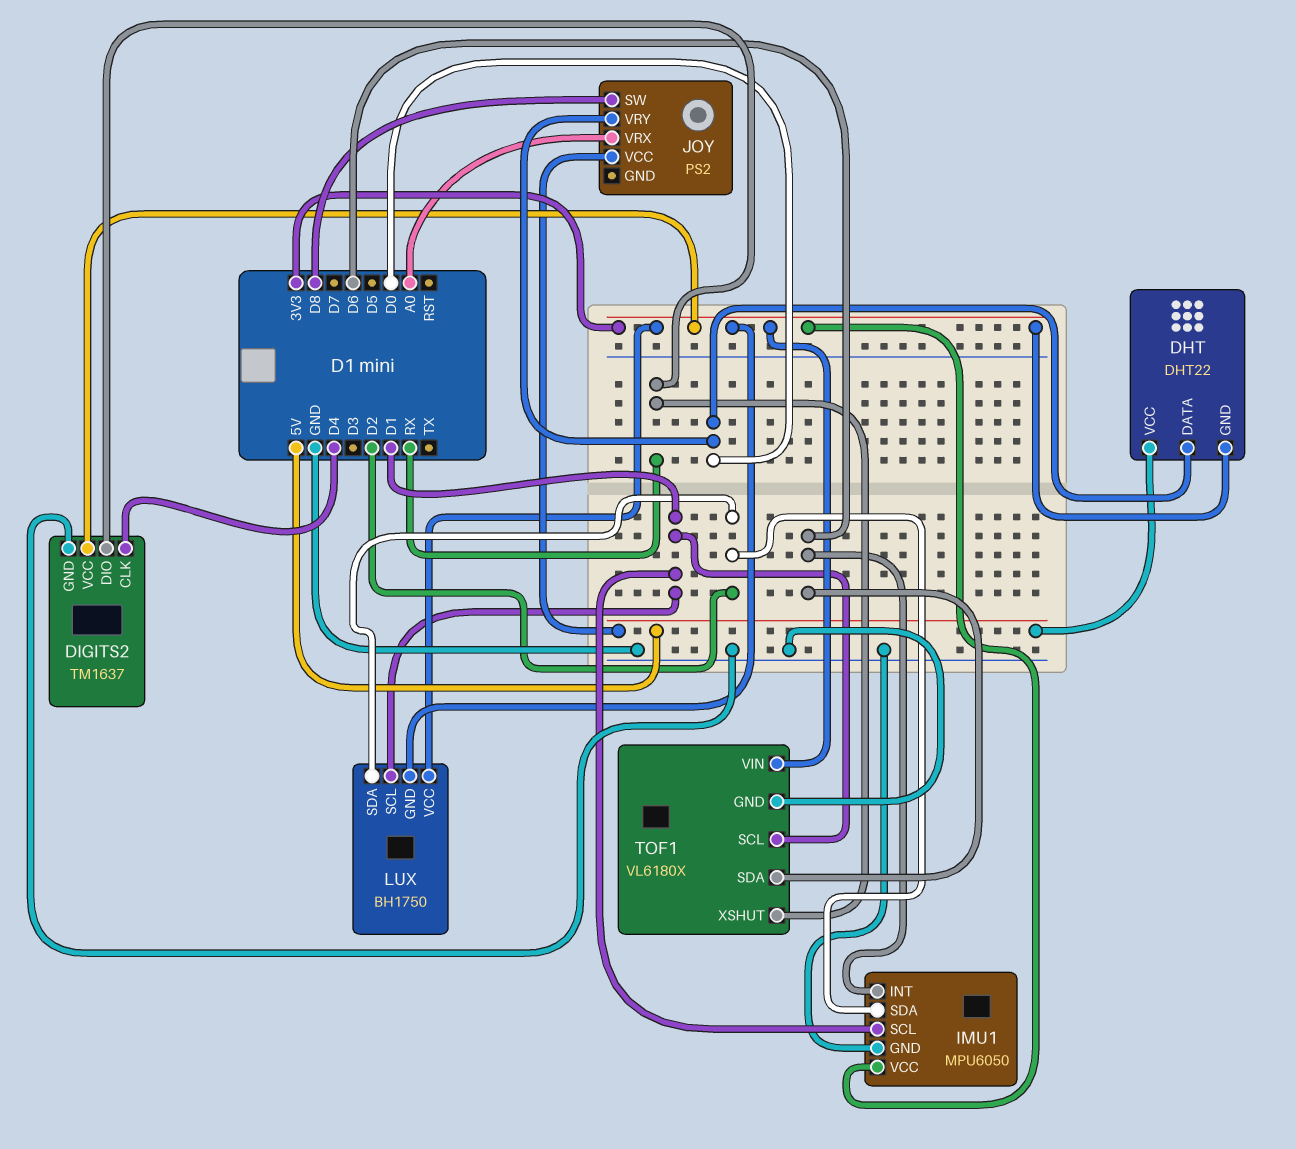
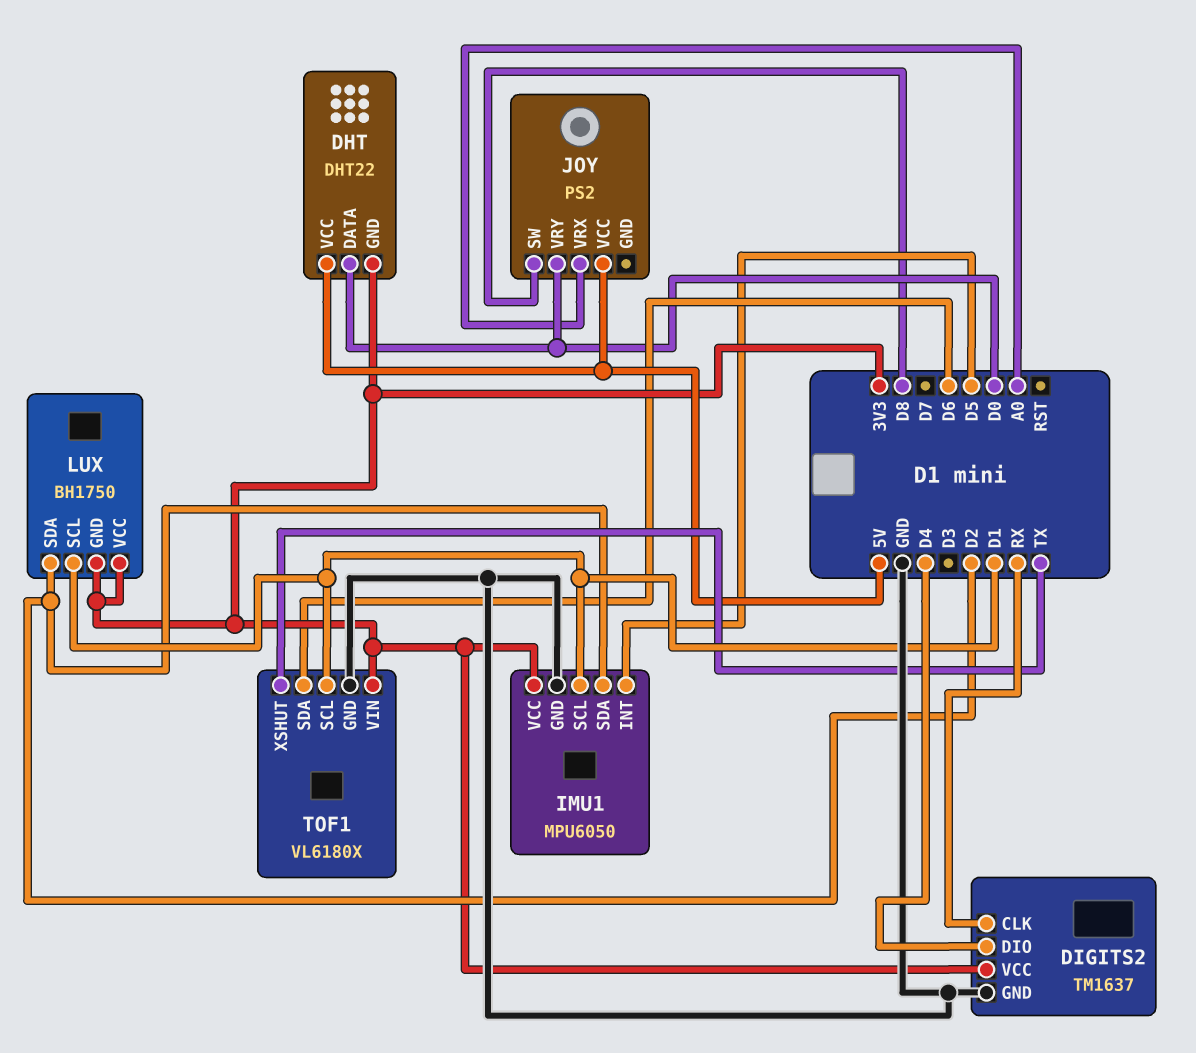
DIGITS2 pin CLK: D4 -> RX
DIGITS2 pin DIO: RX -> D4
IMU1 pin INT: D6 -> D5
TOF1 pin XSHUT: RX -> TX

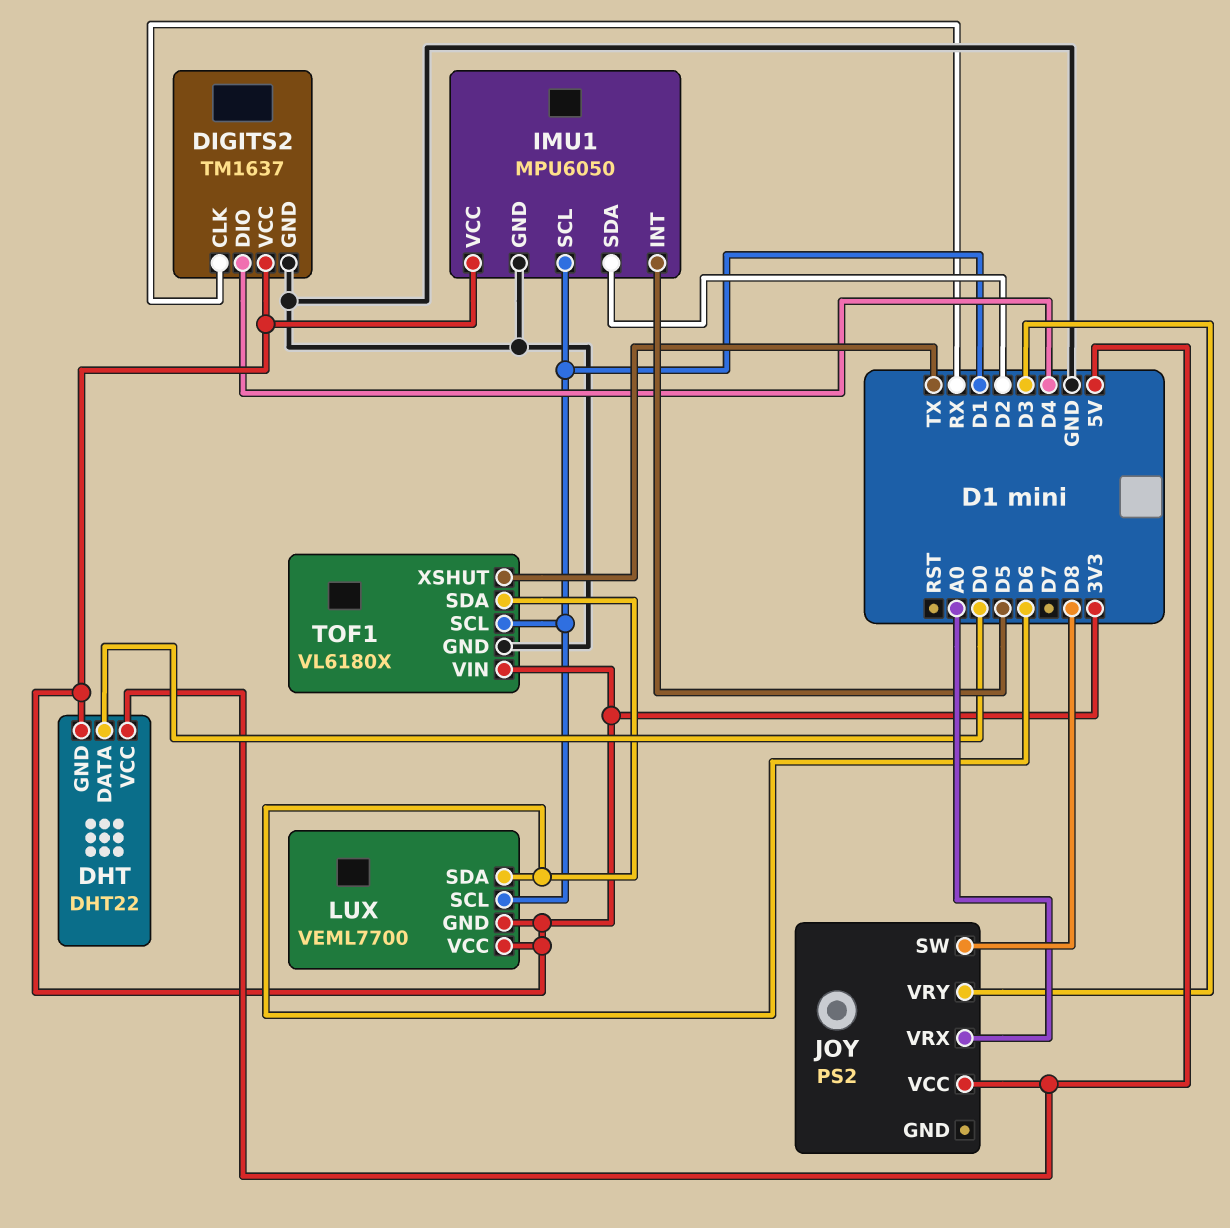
JOY pin VRY: D0 -> D3
LUX: BH1750 -> VEML7700
LUX pin SDA: D2 -> D6

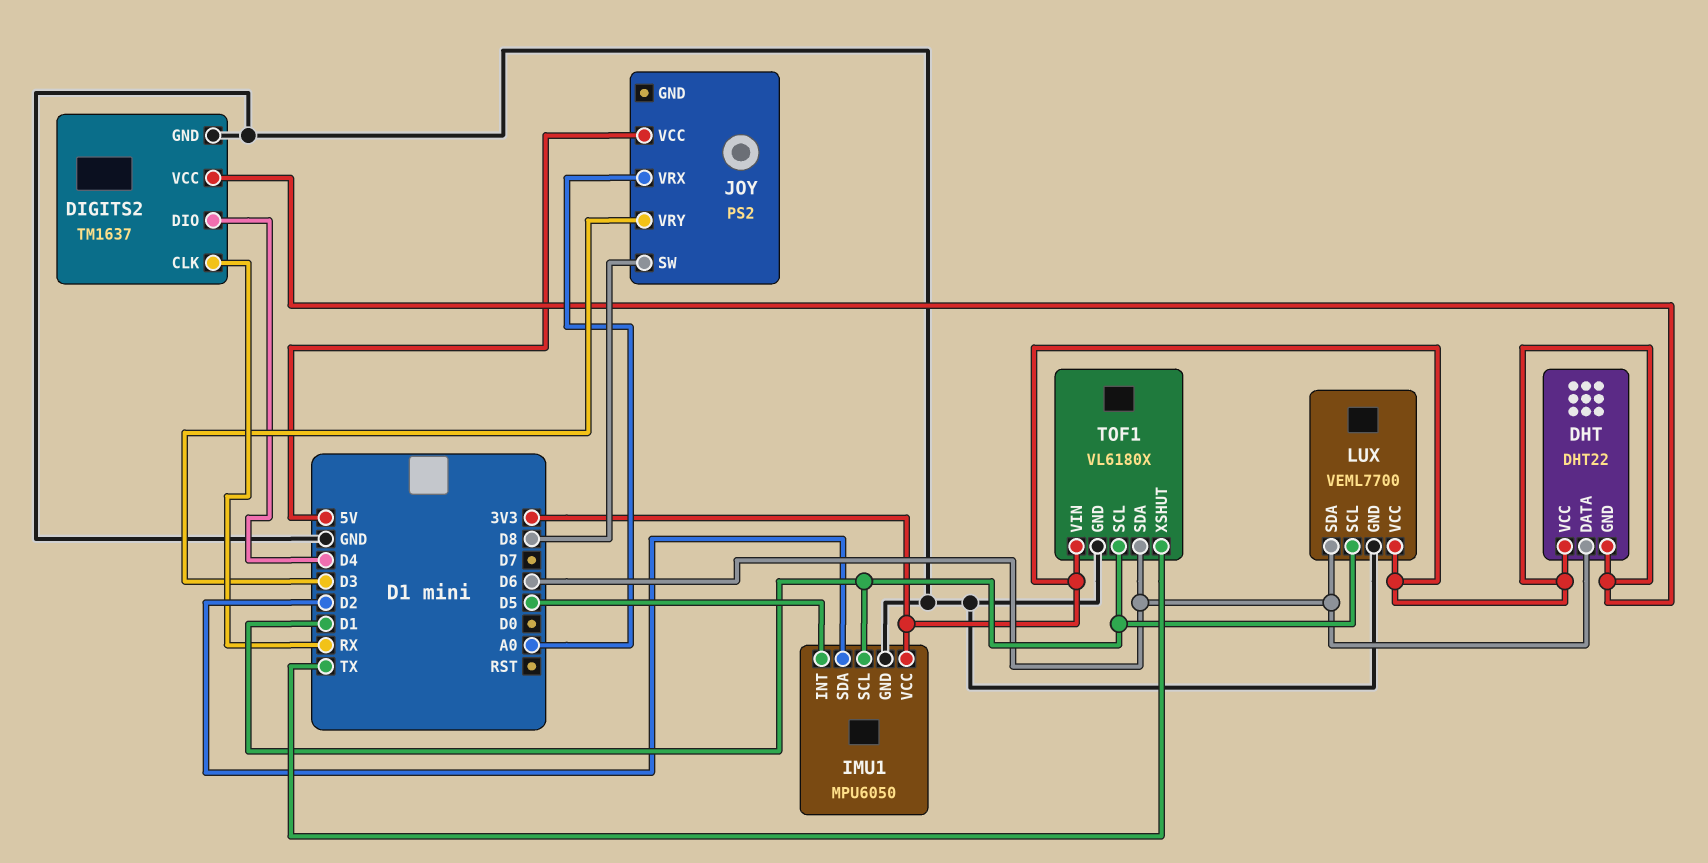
DHT pin DATA: D0 -> D6
DHT pin VCC: 5V -> 3V3
LUX pin GND: 3V3 -> GND

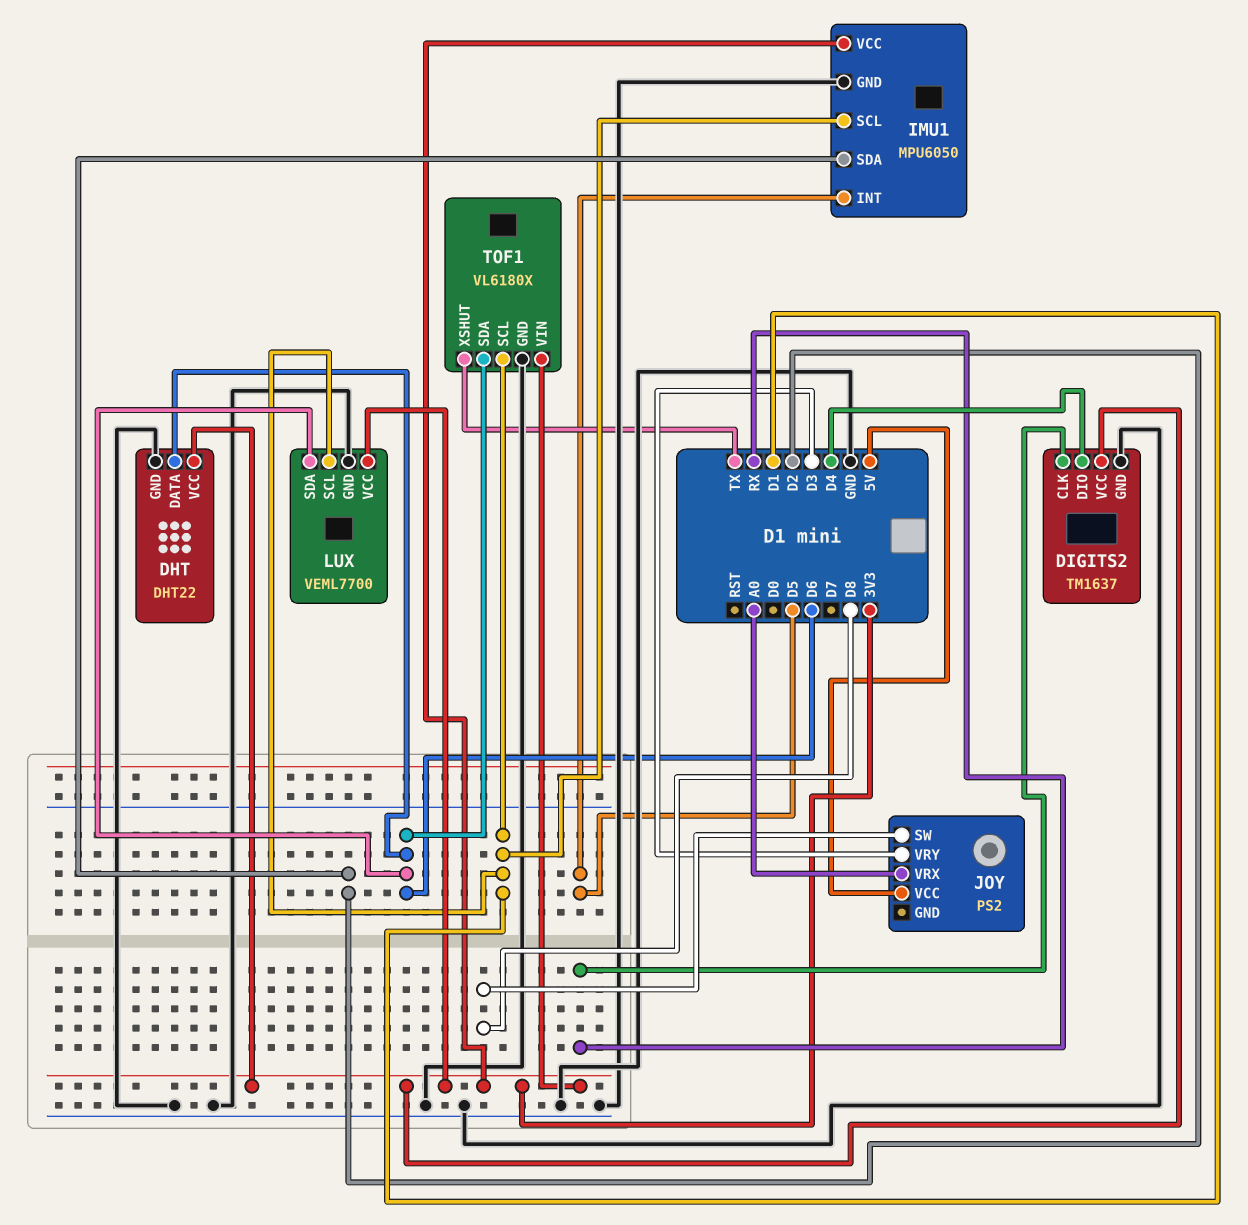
DHT pin GND: 3V3 -> GND

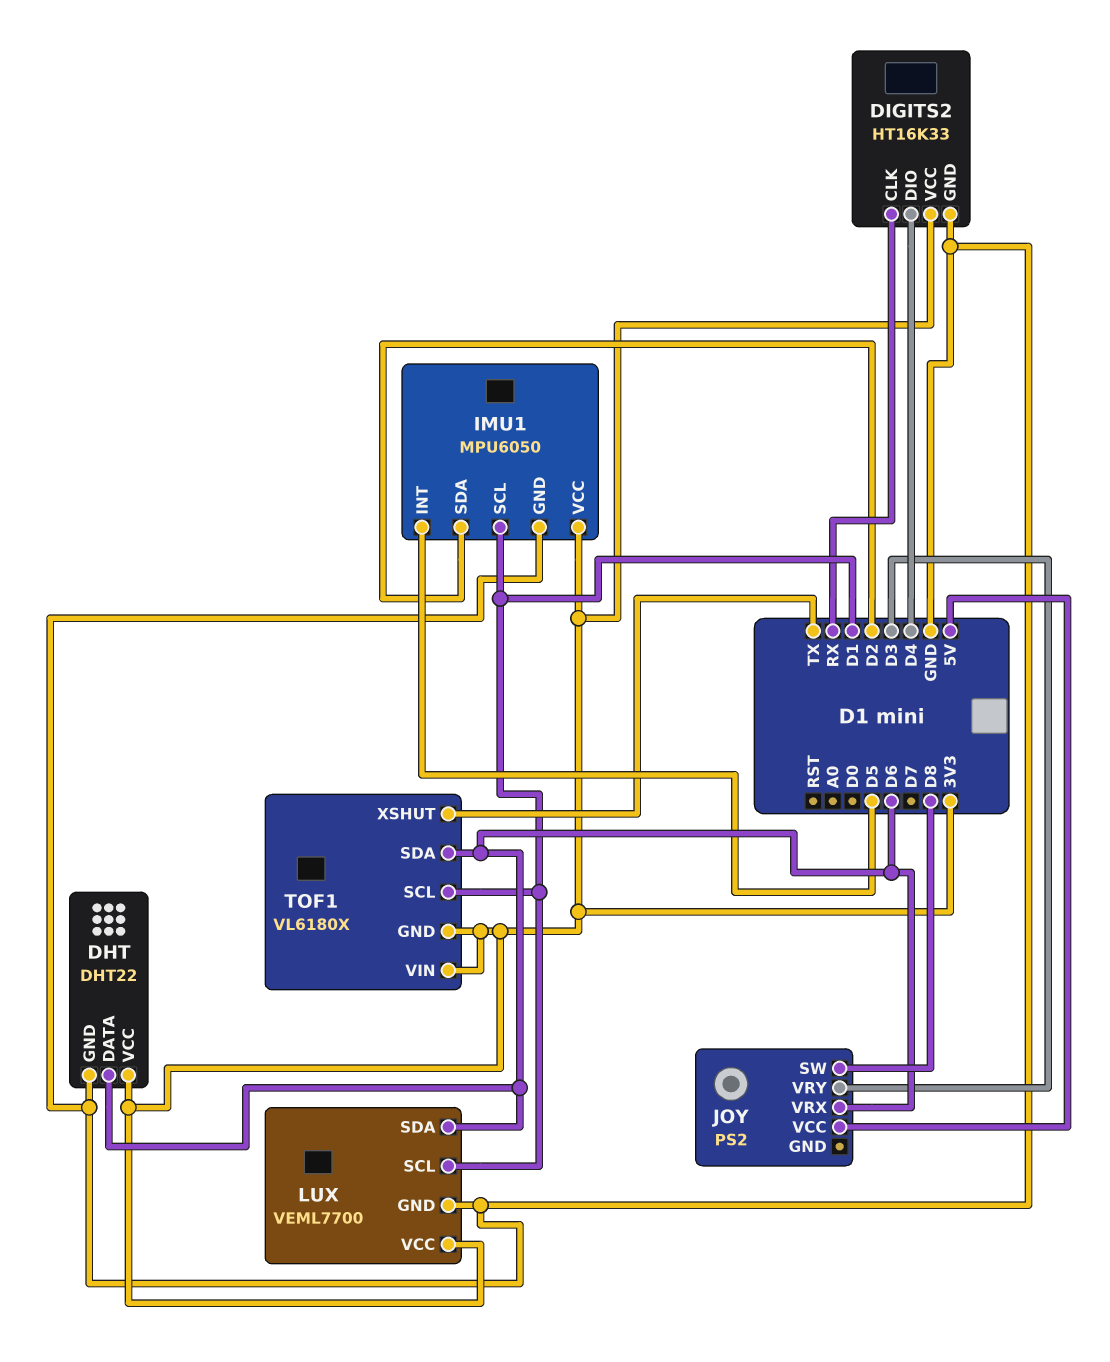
DIGITS2: TM1637 -> HT16K33
JOY pin VRX: A0 -> D6
TOF1 pin GND: GND -> 3V3

